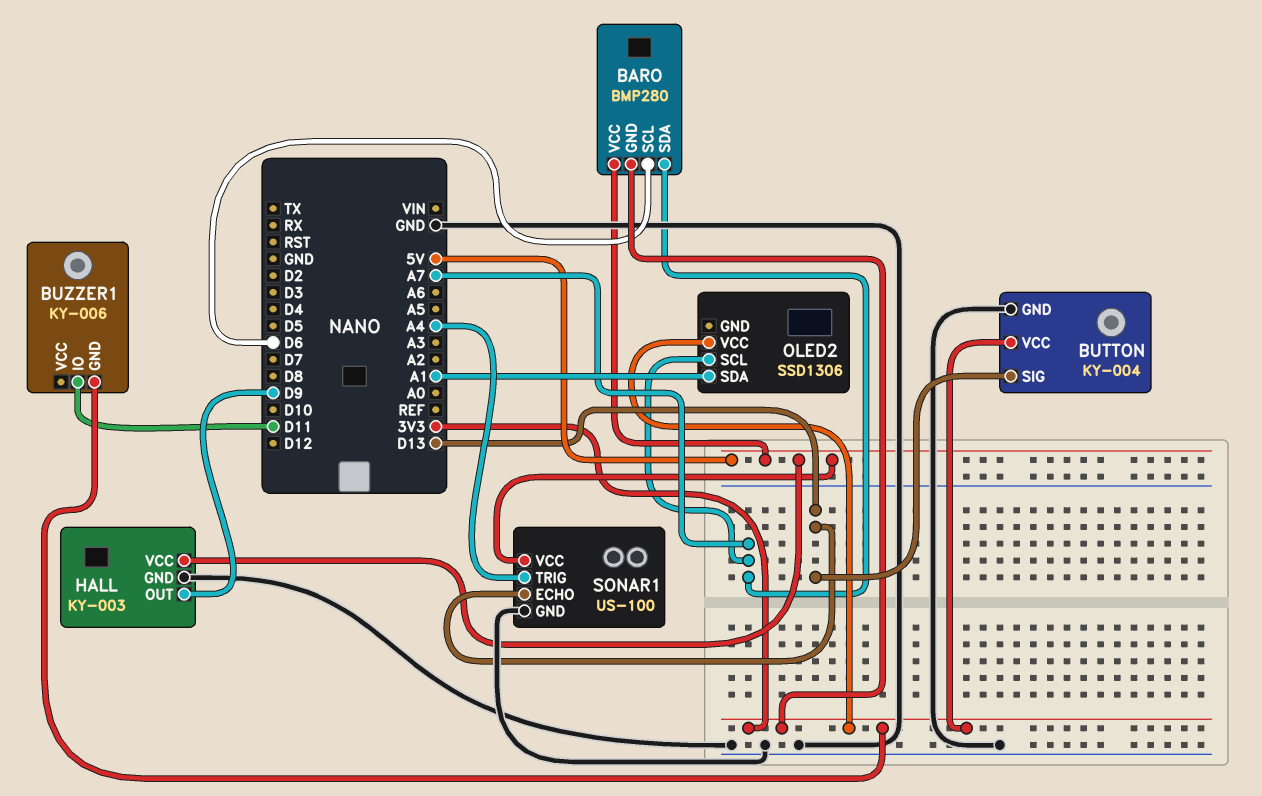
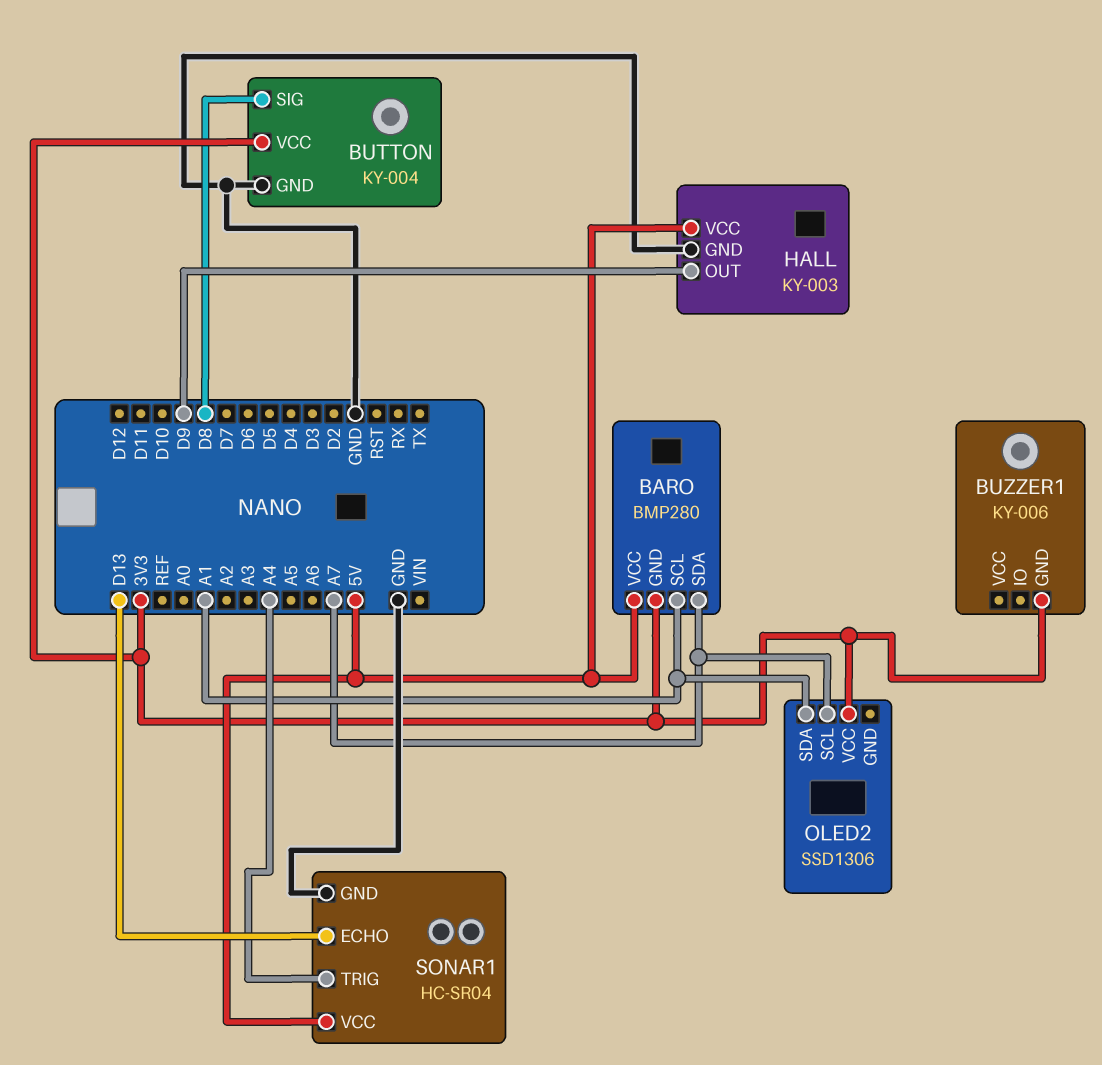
BARO pin SCL: D6 -> A1
BUTTON pin SIG: D13 -> D8
BUZZER1 pin IO: D11 -> none
SONAR1: US-100 -> HC-SR04

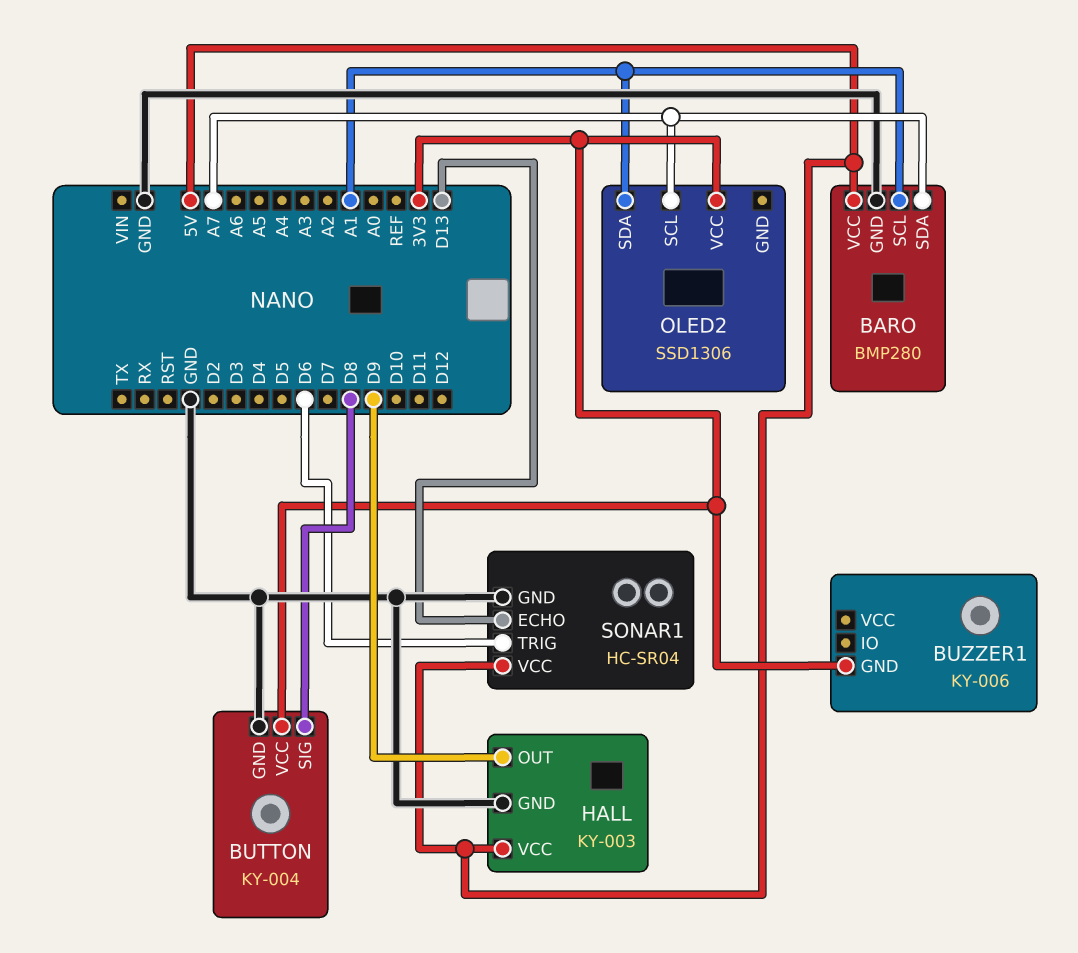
BARO pin GND: 3V3 -> GND
SONAR1 pin TRIG: A4 -> D6

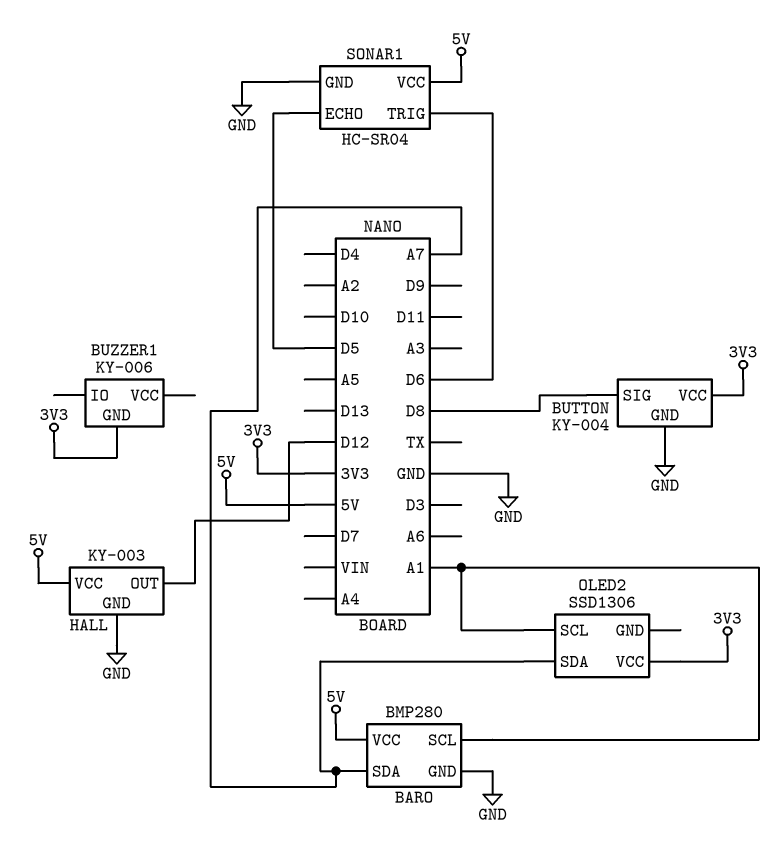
HALL pin OUT: D9 -> D12
OLED2 pin SCL: A7 -> A1
OLED2 pin SDA: A1 -> A7
SONAR1 pin ECHO: D13 -> D5

